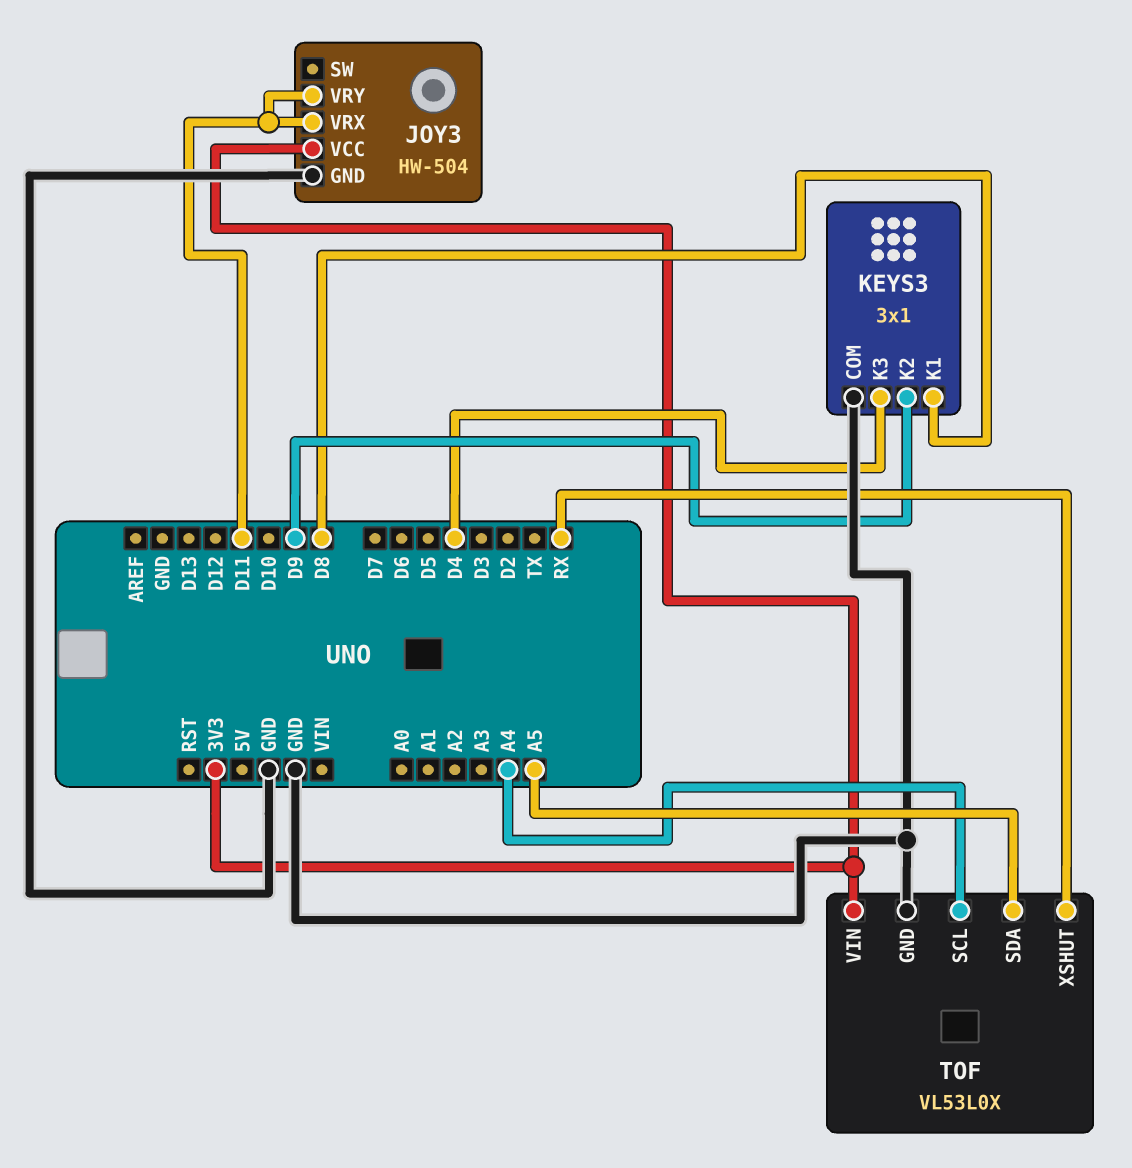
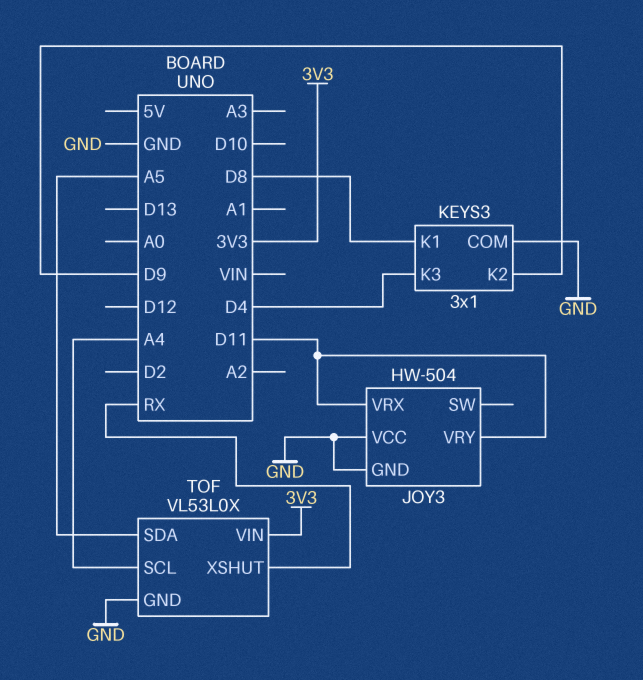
JOY3 pin VCC: 3V3 -> GND

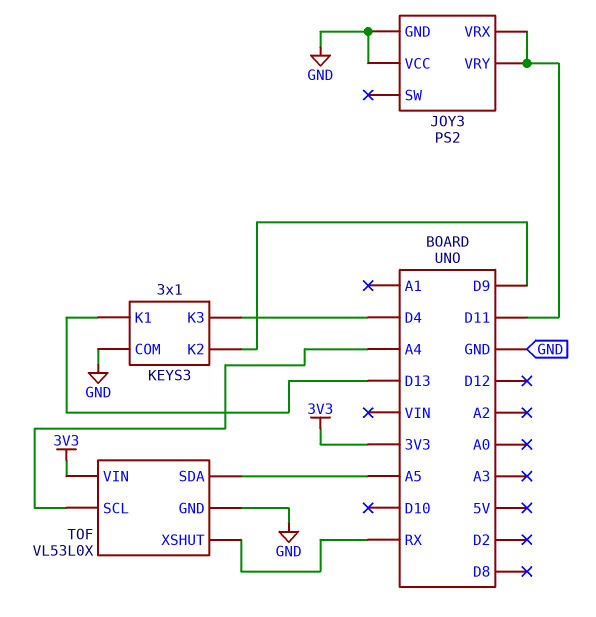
JOY3: HW-504 -> PS2
KEYS3 pin K1: D8 -> D13

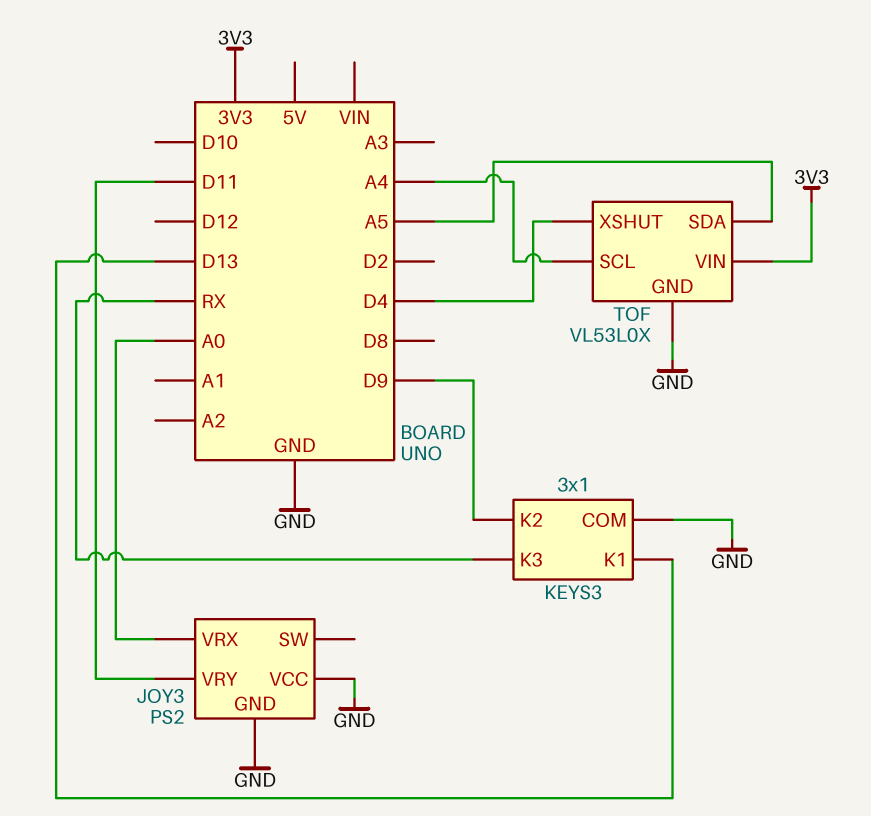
JOY3 pin VRX: D11 -> A0
KEYS3 pin K3: D4 -> RX
TOF pin XSHUT: RX -> D4

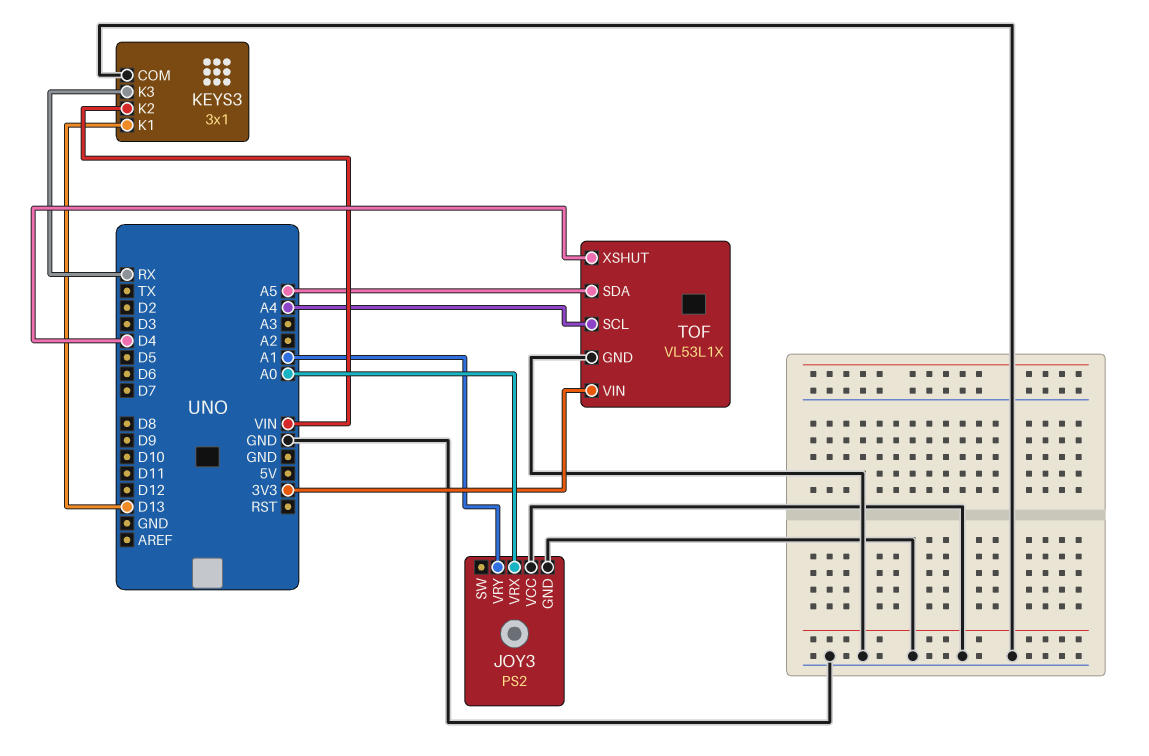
JOY3 pin VRY: D11 -> A1
KEYS3 pin K2: D9 -> VIN
TOF: VL53L0X -> VL53L1X

